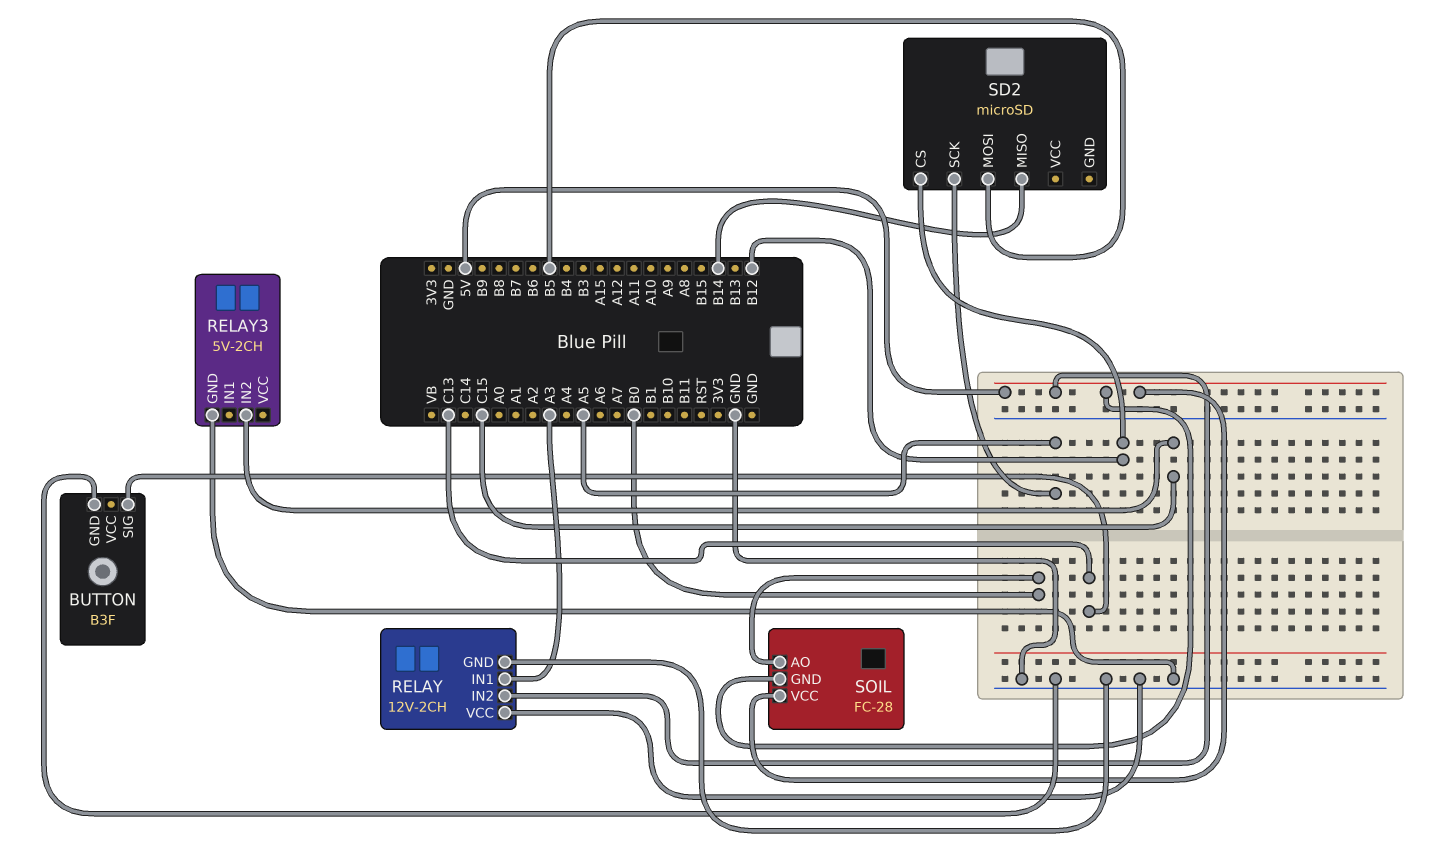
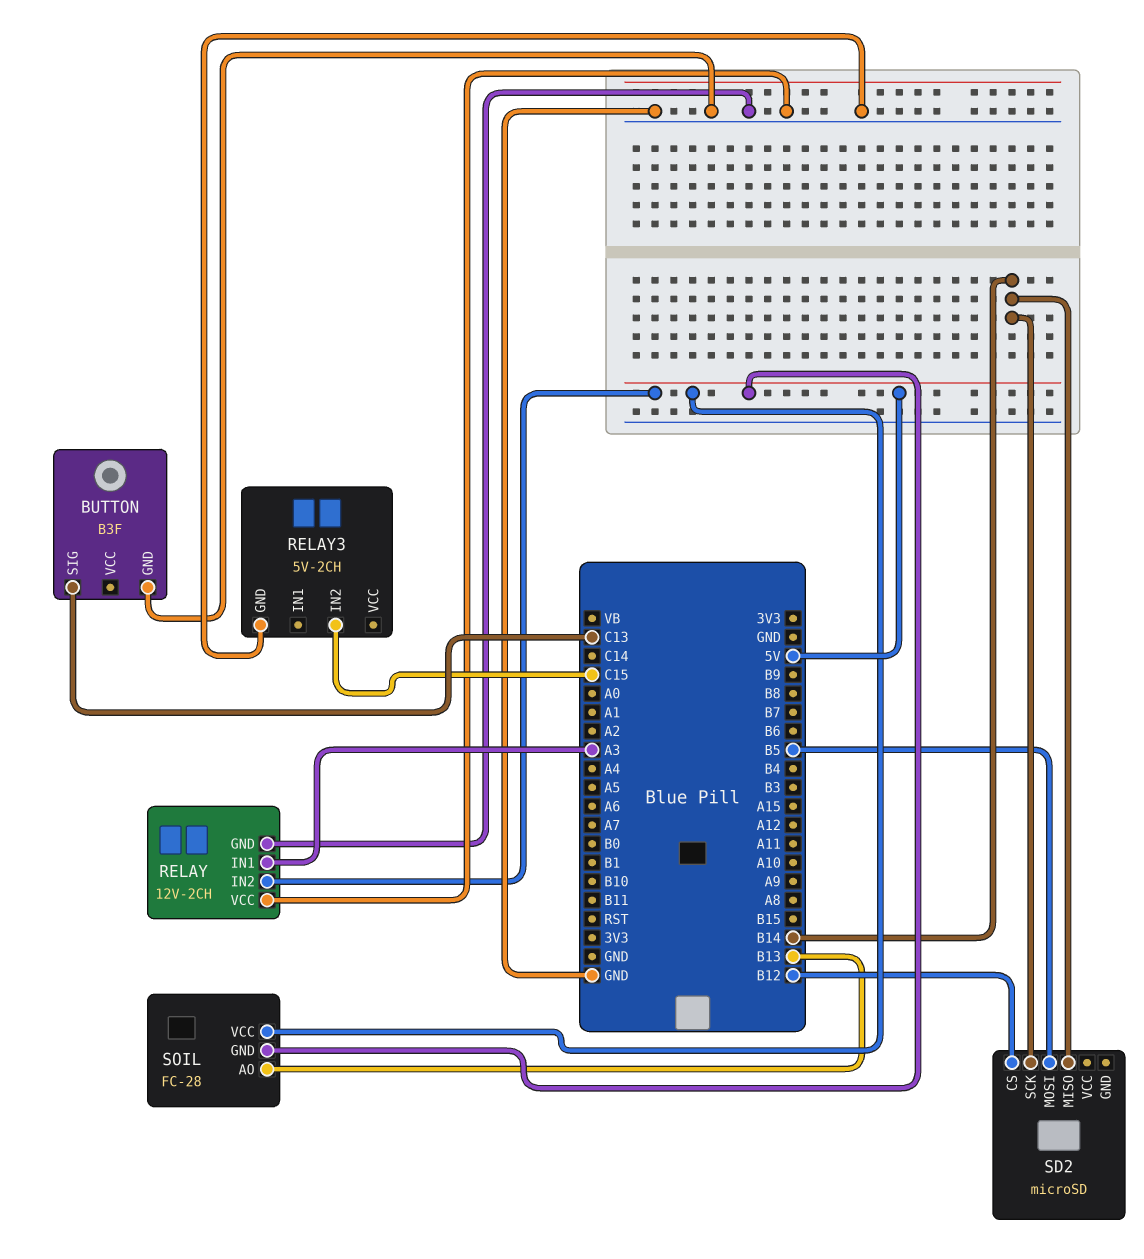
SD2 pin SCK: A5 -> B14
SOIL pin AO: B0 -> B13

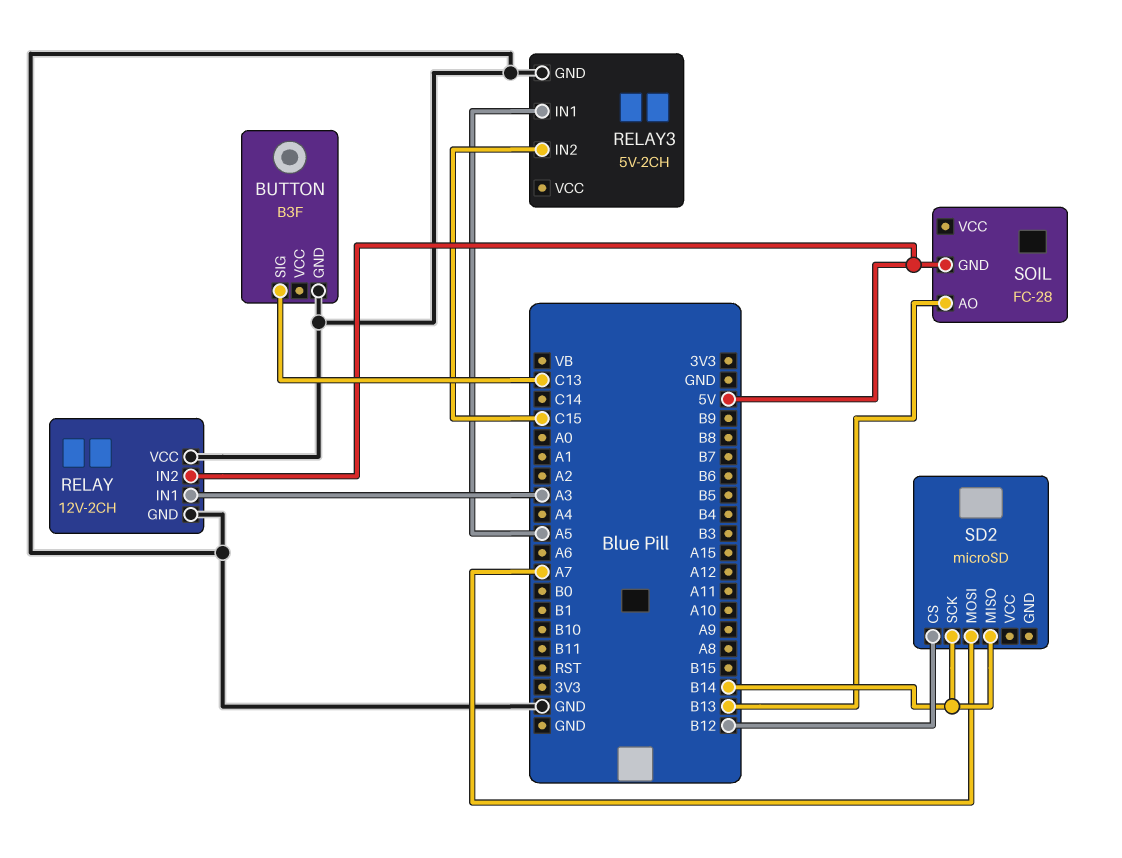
RELAY3 pin IN1: none -> A5
SD2 pin MOSI: B5 -> A7
SOIL pin VCC: 5V -> none

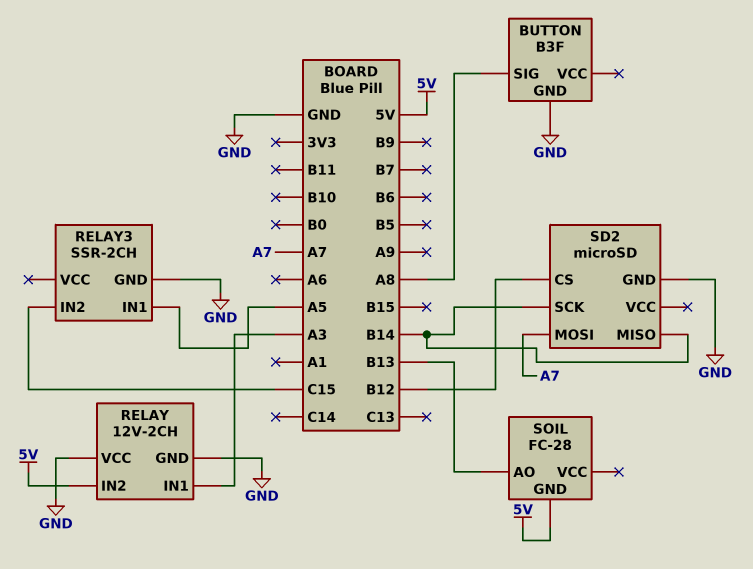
BUTTON pin SIG: C13 -> A8
RELAY3: 5V-2CH -> SSR-2CH
SD2 pin GND: none -> GND

